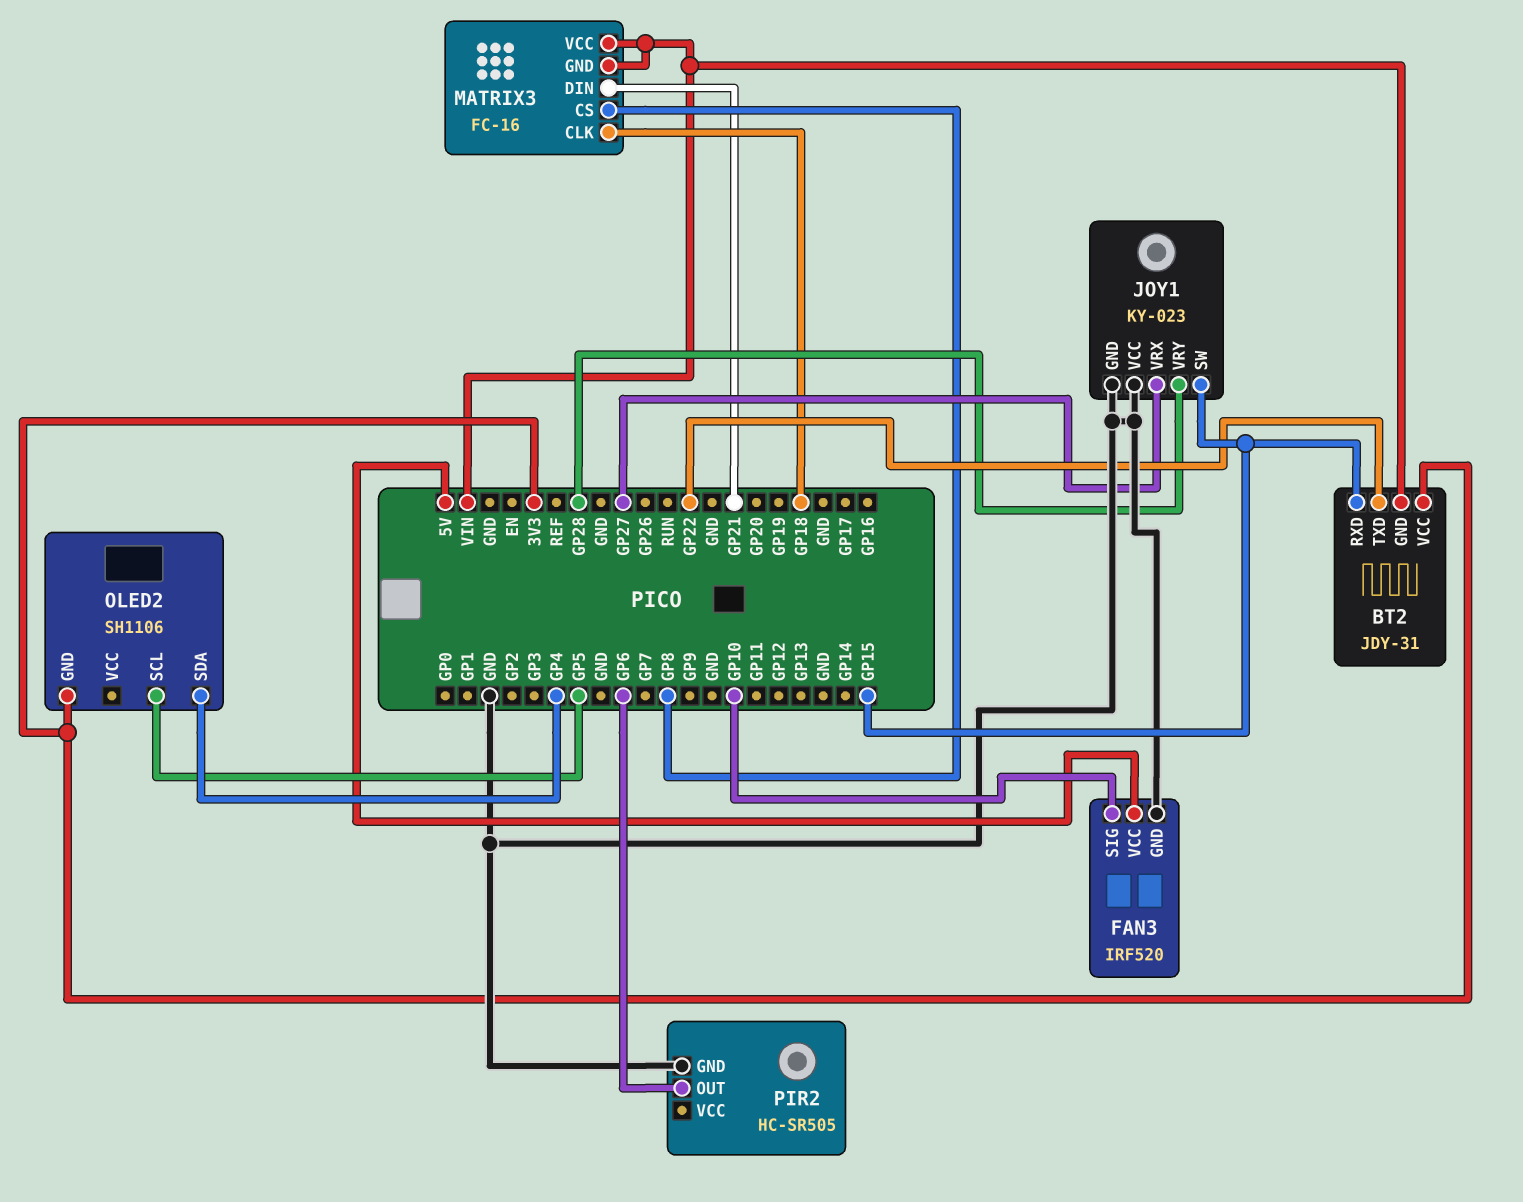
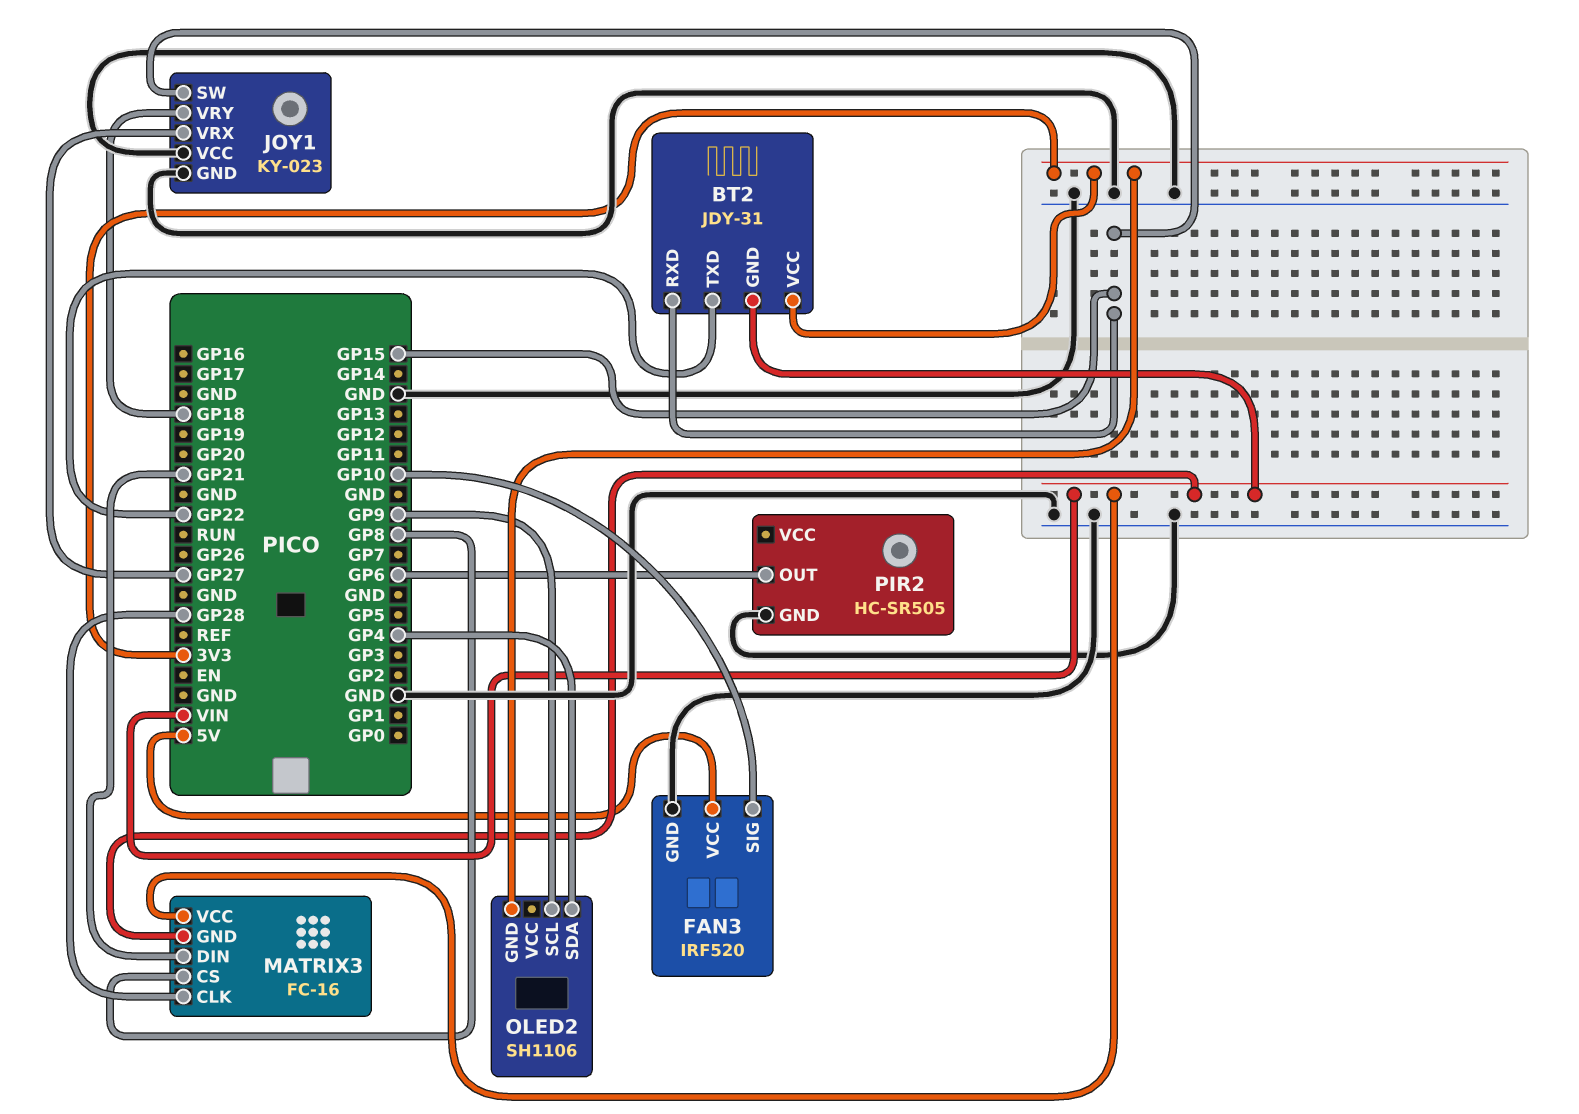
JOY1 pin VRY: GP28 -> GP18
MATRIX3 pin CLK: GP18 -> GP28
OLED2 pin SCL: GP5 -> GP9

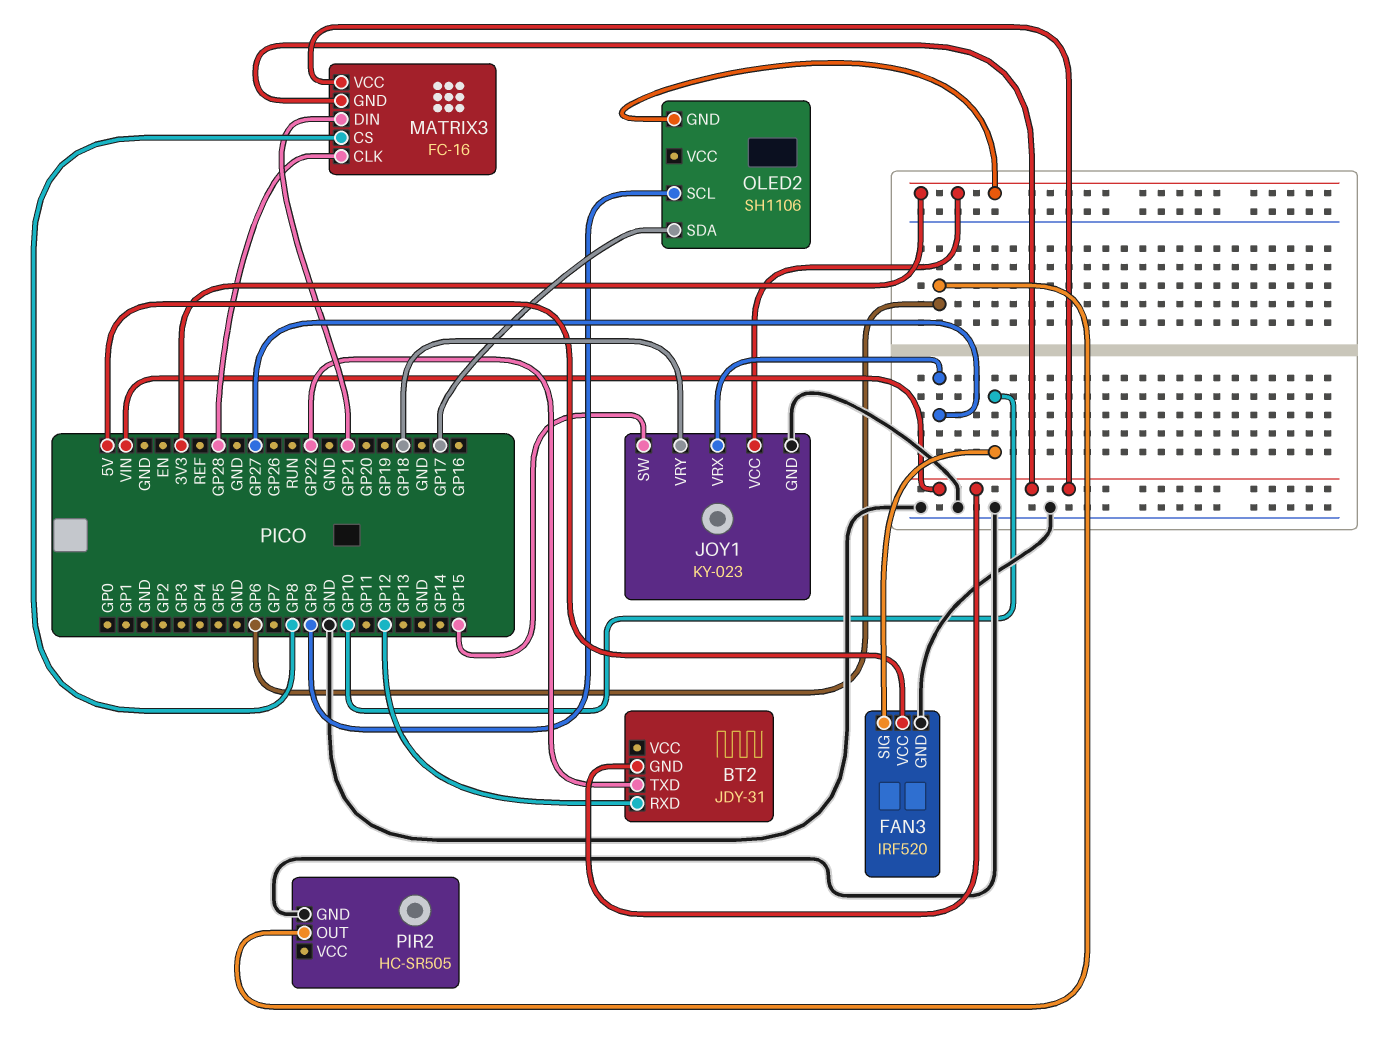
BT2 pin RXD: GP15 -> GP12
BT2 pin VCC: 3V3 -> none
JOY1 pin VCC: GND -> 3V3
OLED2 pin SDA: GP4 -> GP17

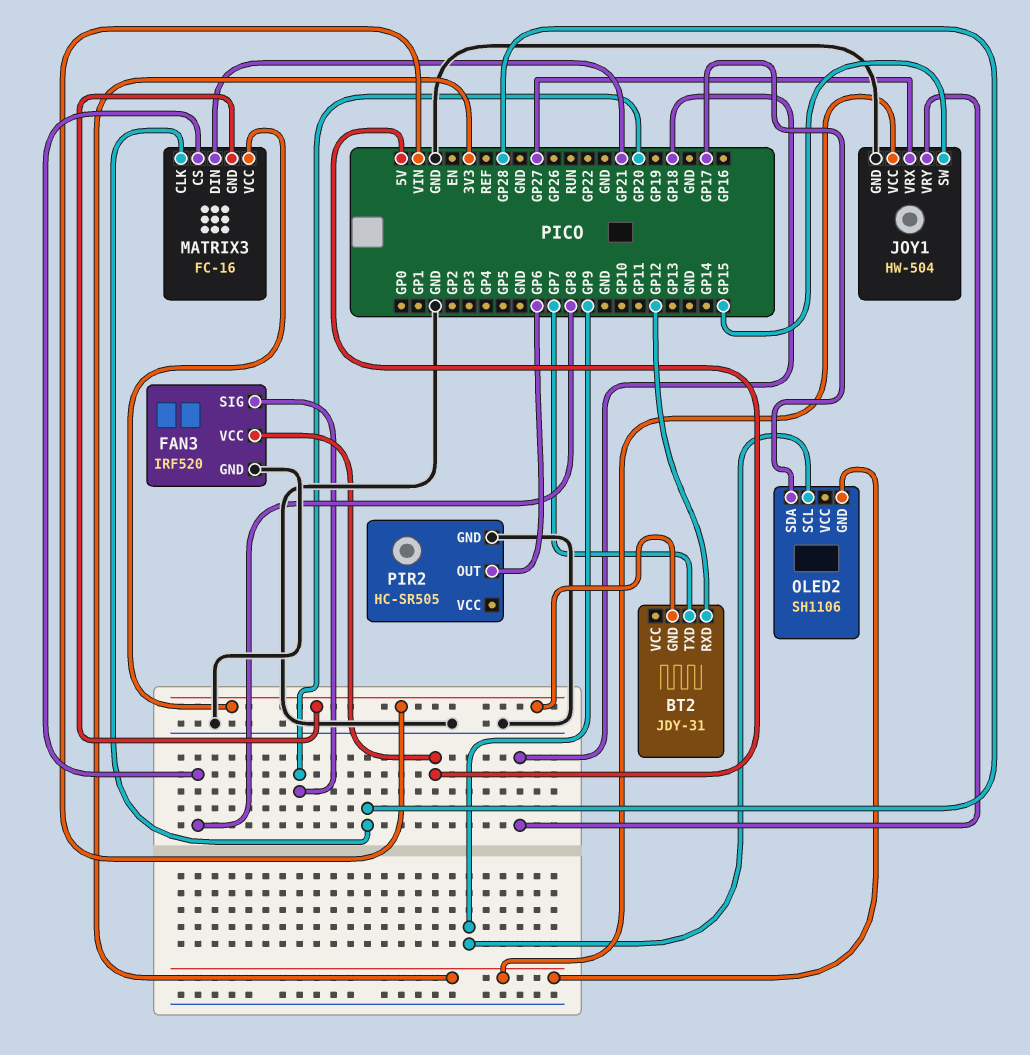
BT2 pin TXD: GP22 -> GP7
FAN3 pin SIG: GP10 -> GP20
JOY1: KY-023 -> HW-504

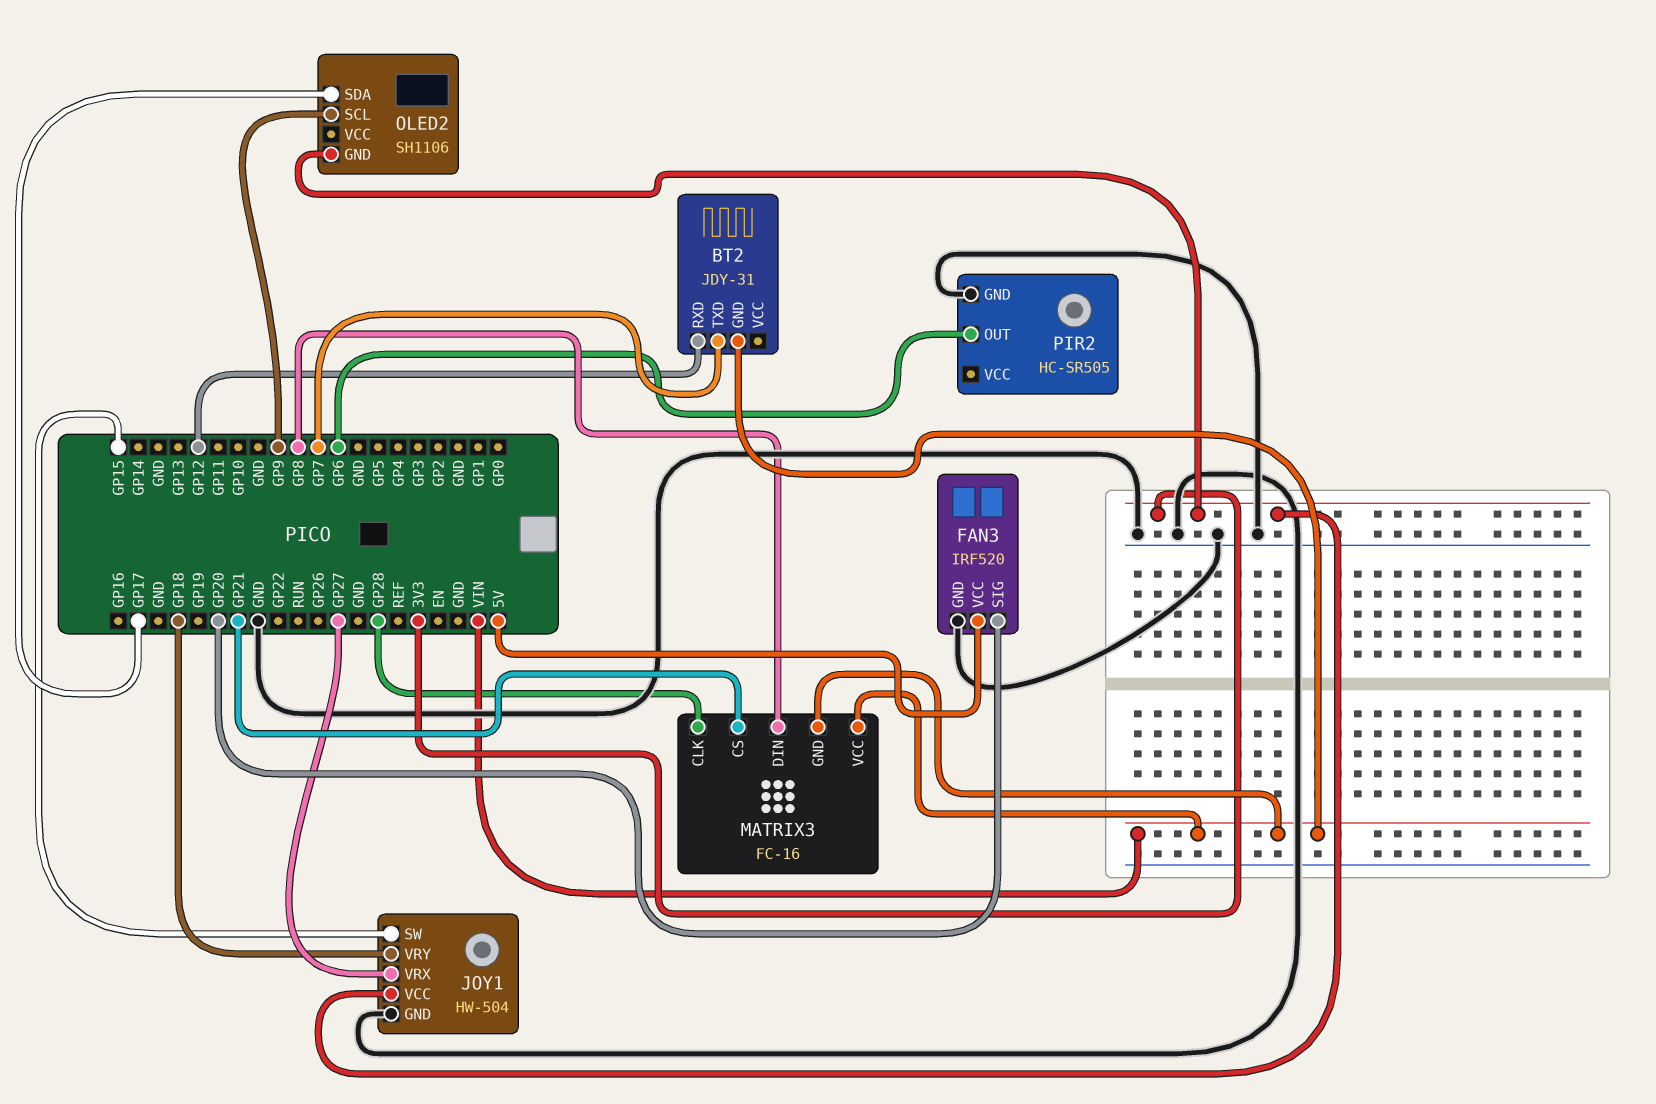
MATRIX3 pin CS: GP8 -> GP21
MATRIX3 pin DIN: GP21 -> GP8

